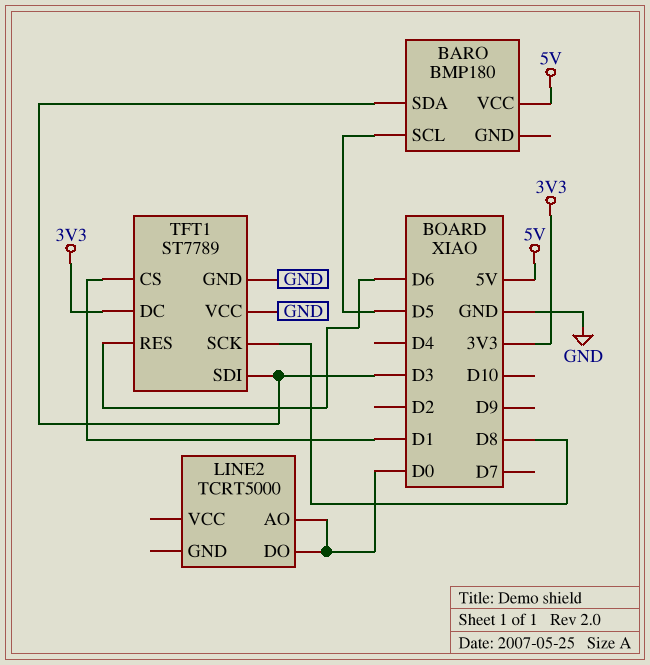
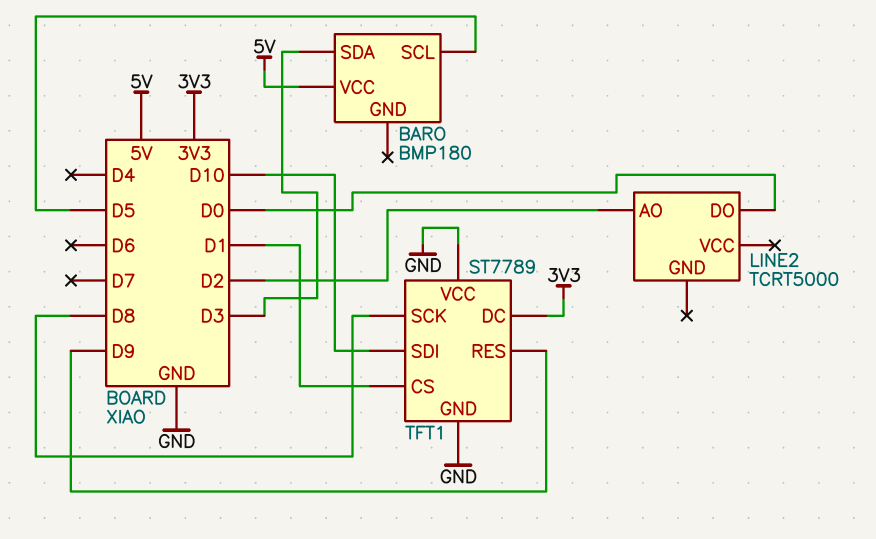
LINE2 pin AO: D0 -> D2
TFT1 pin RES: D6 -> D9
TFT1 pin SDI: D3 -> D10

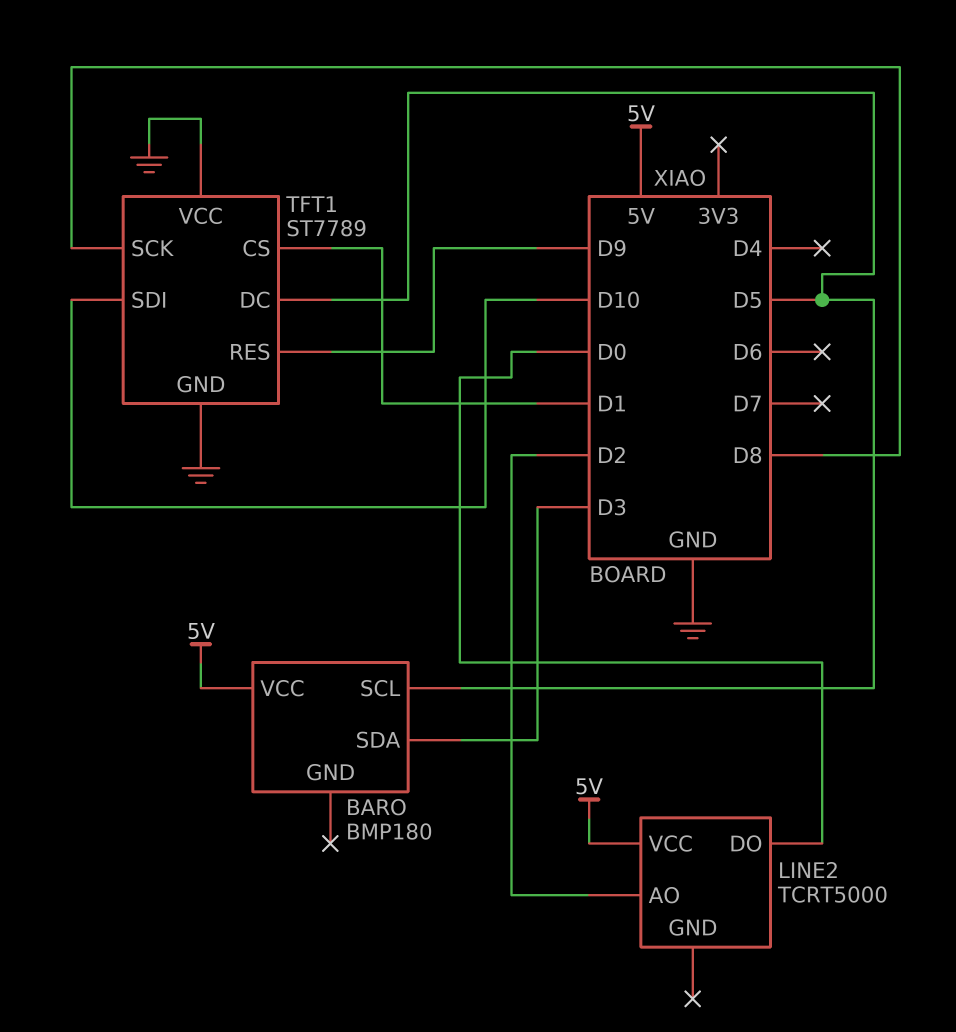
LINE2 pin VCC: none -> 5V
TFT1 pin DC: 3V3 -> D5

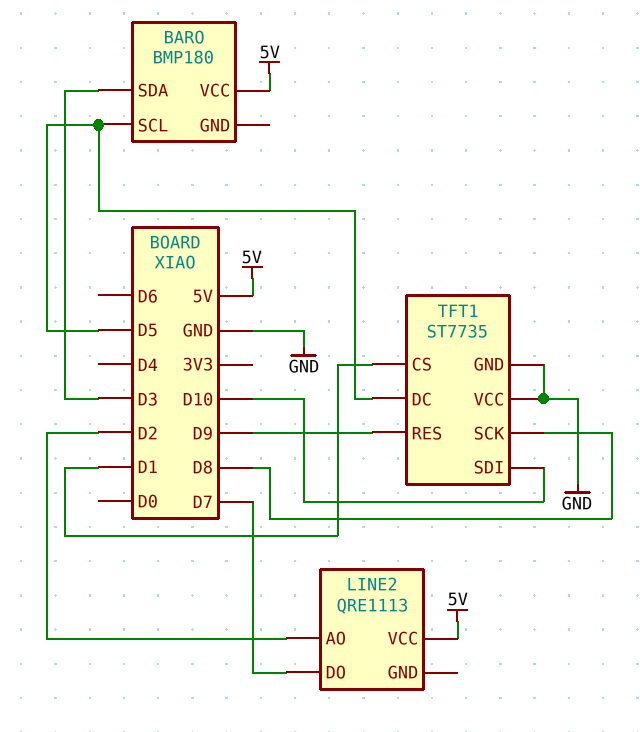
LINE2: TCRT5000 -> QRE1113
LINE2 pin DO: D0 -> D7
TFT1: ST7789 -> ST7735

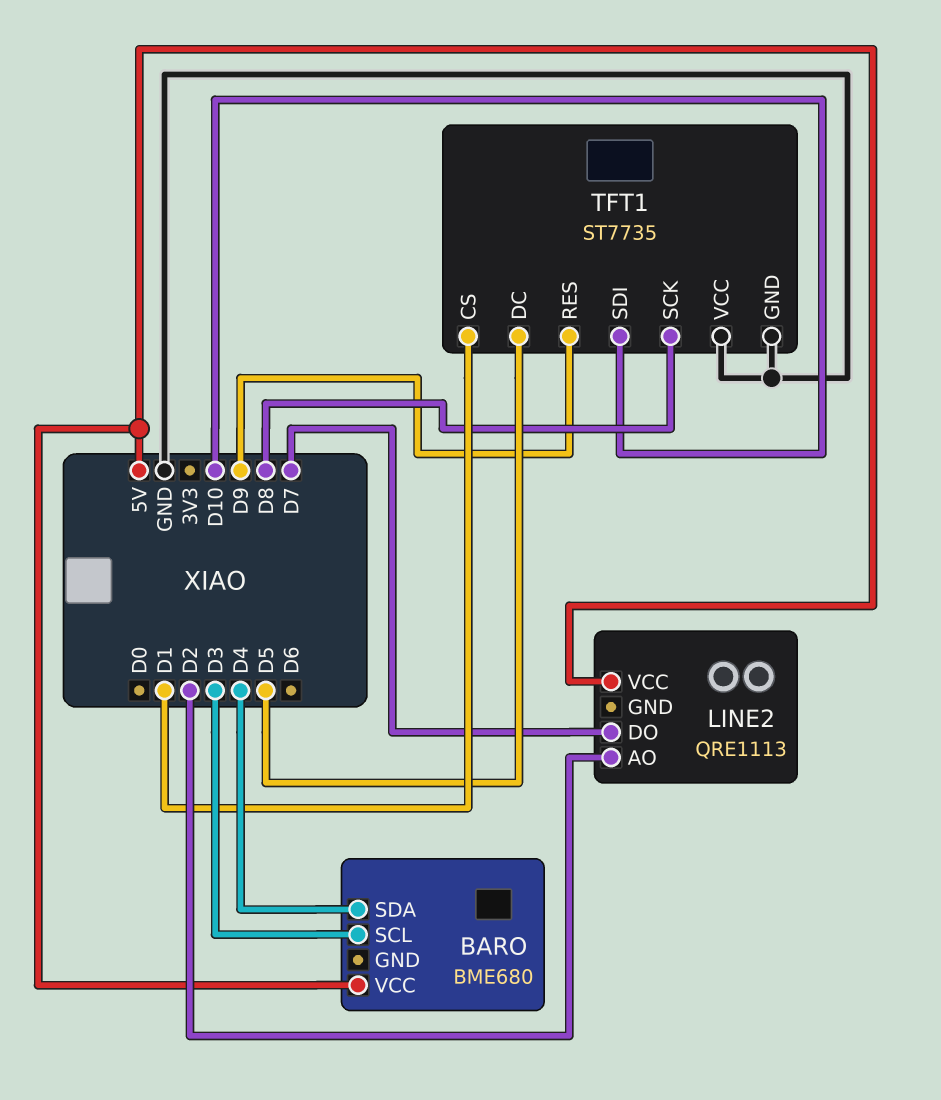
BARO: BMP180 -> BME680
BARO pin SCL: D5 -> D3
BARO pin SDA: D3 -> D4

